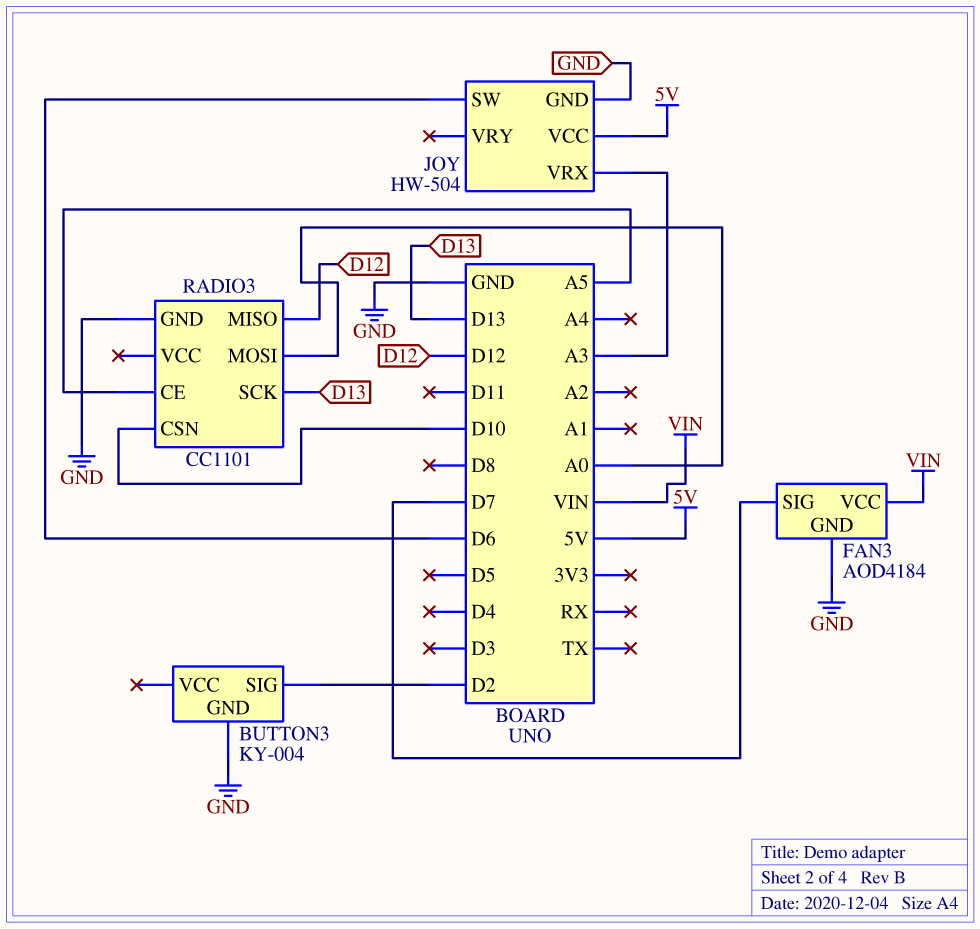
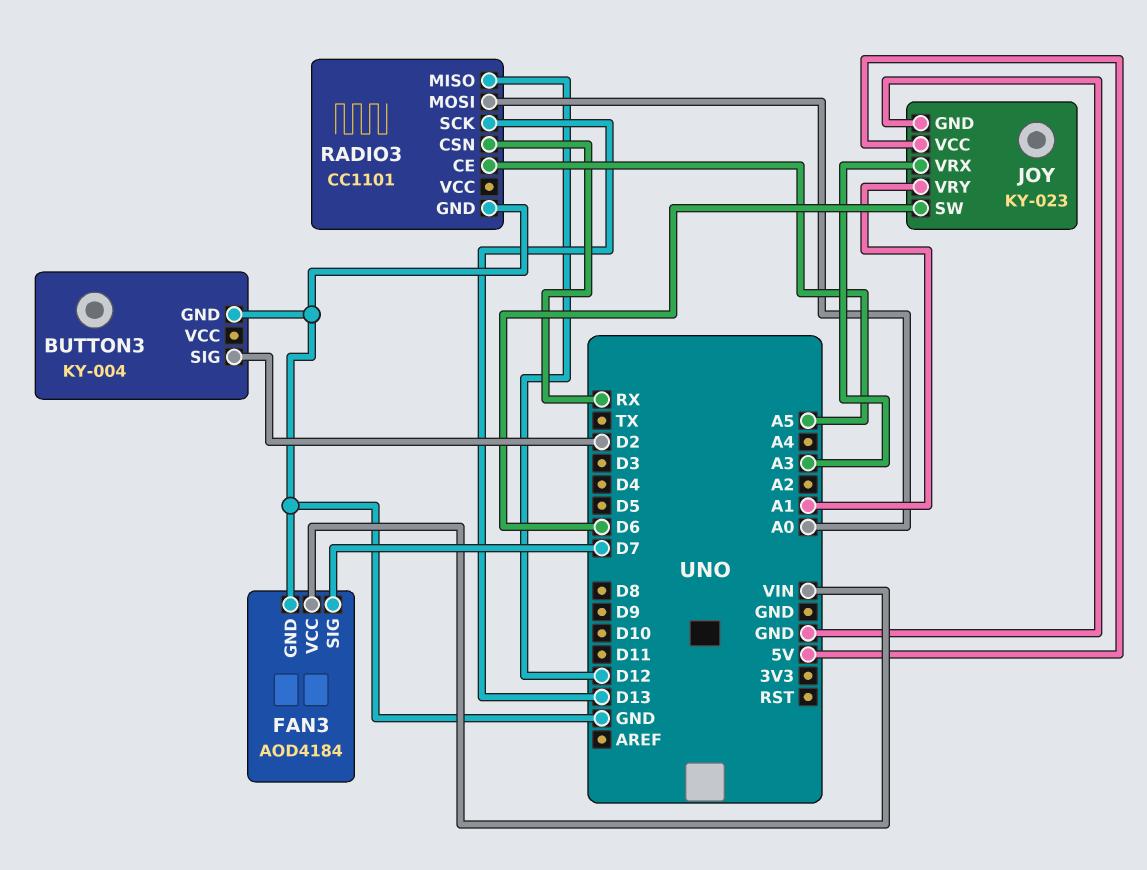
JOY: HW-504 -> KY-023
JOY pin VRY: none -> A1
RADIO3 pin CSN: D10 -> RX

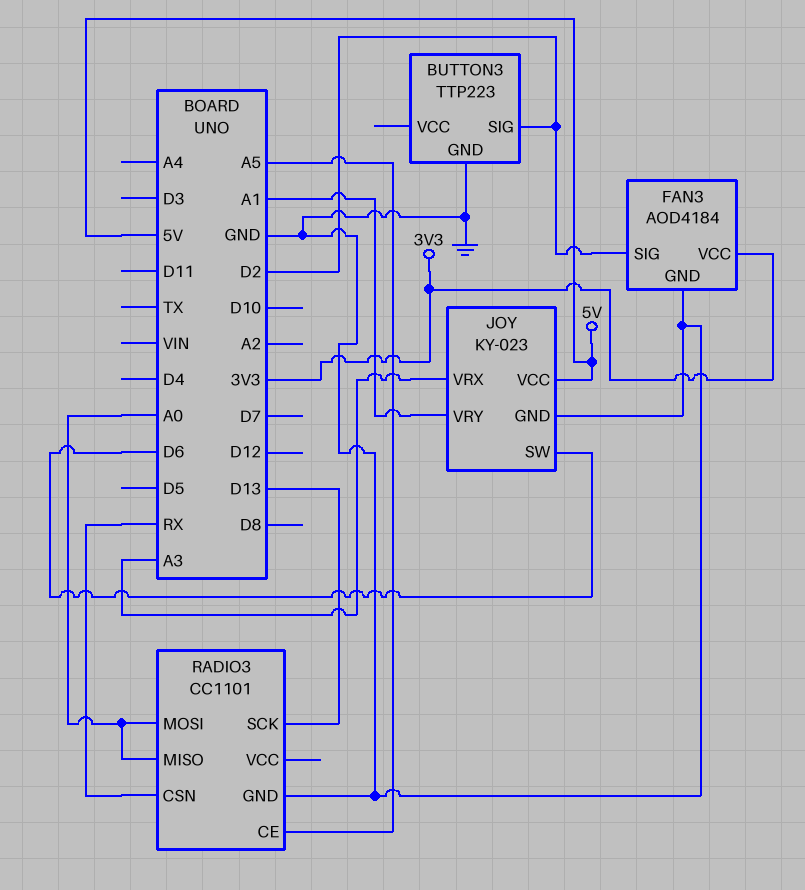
BUTTON3: KY-004 -> TTP223
FAN3 pin SIG: D7 -> D2
FAN3 pin VCC: VIN -> 3V3
RADIO3 pin MISO: D12 -> A0

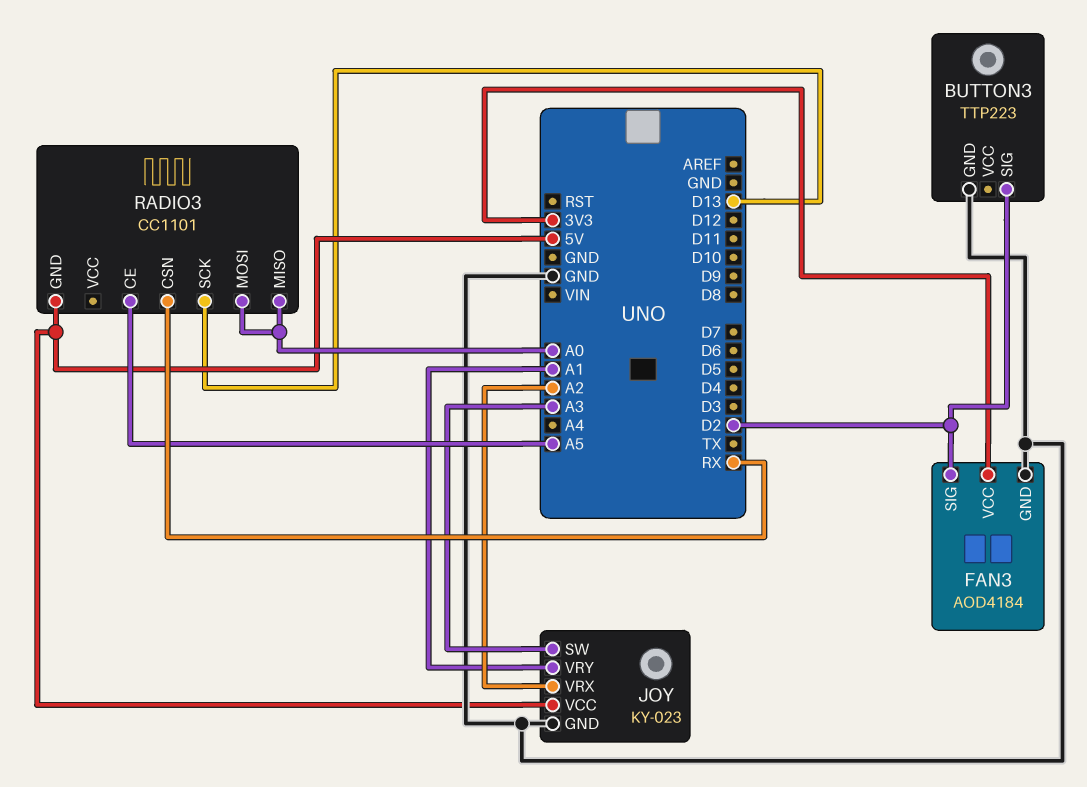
JOY pin SW: D6 -> A3
JOY pin VRX: A3 -> A2
RADIO3 pin GND: GND -> 5V

